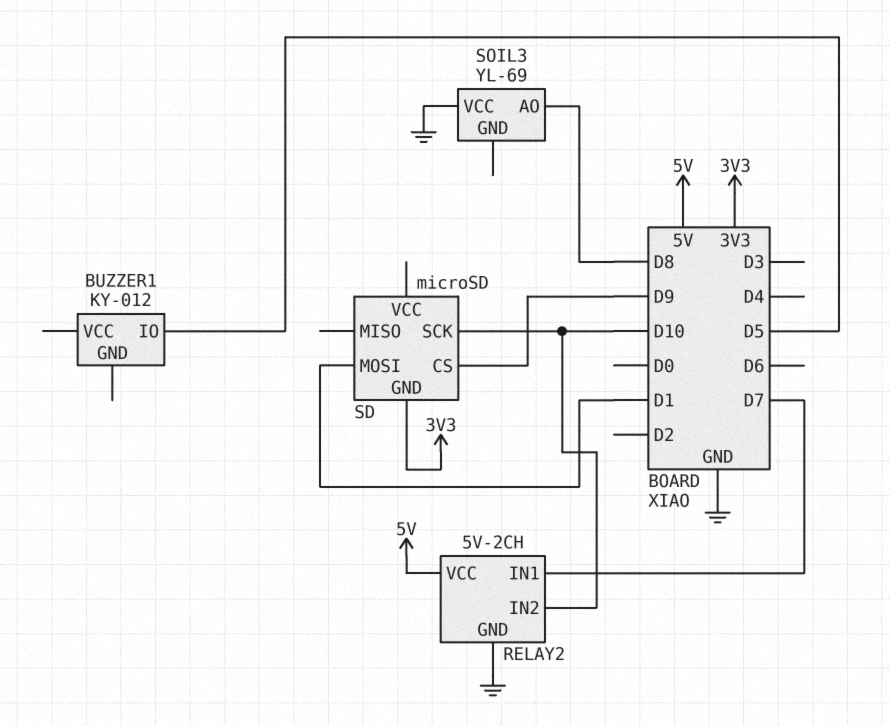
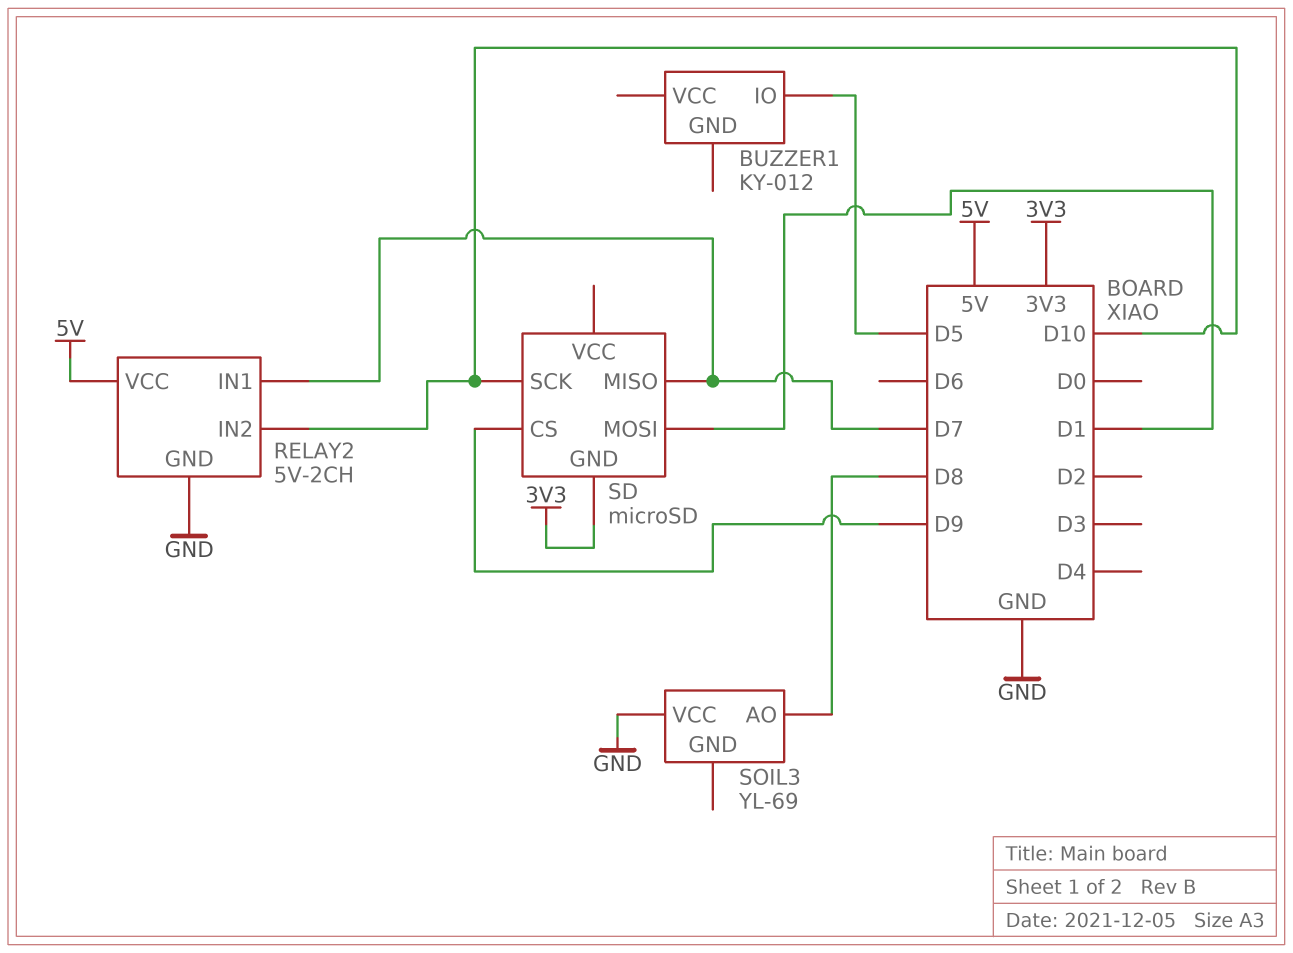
SD pin MISO: none -> D7

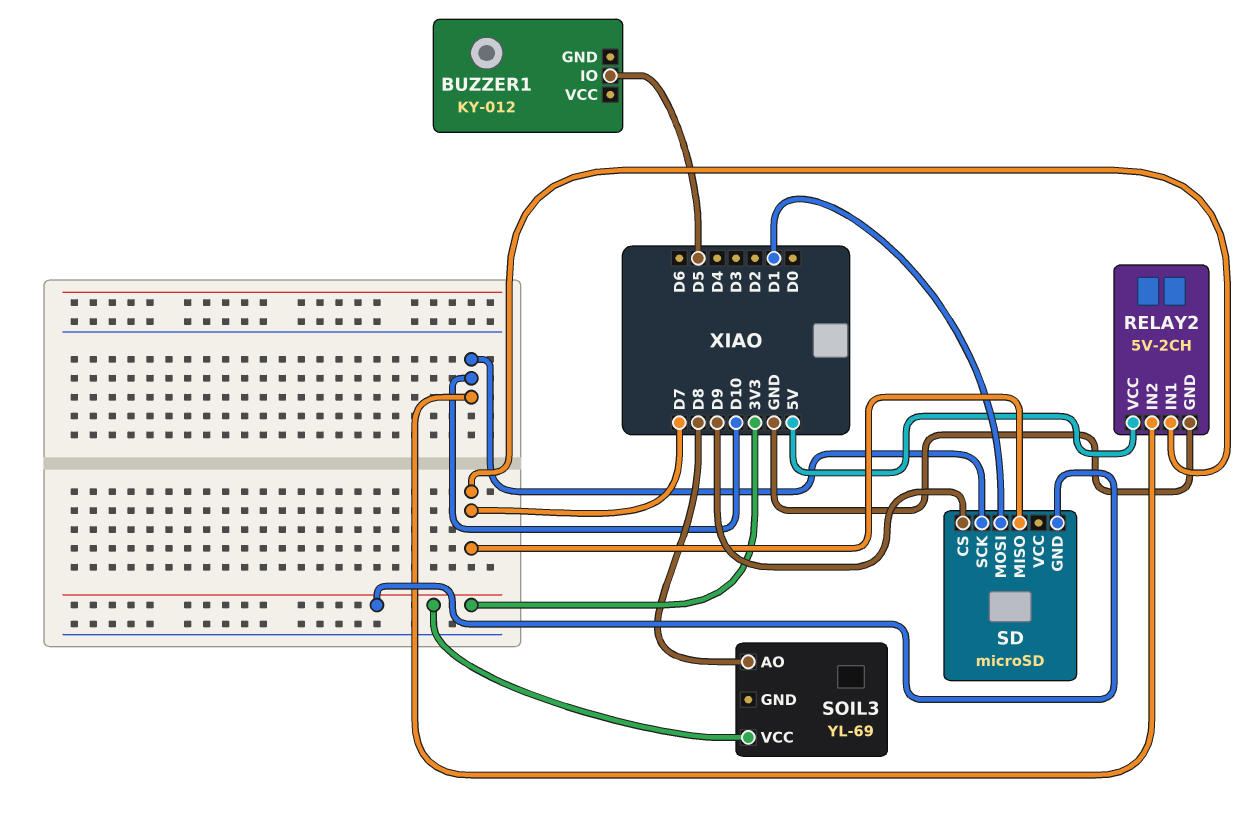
SOIL3 pin VCC: GND -> 3V3

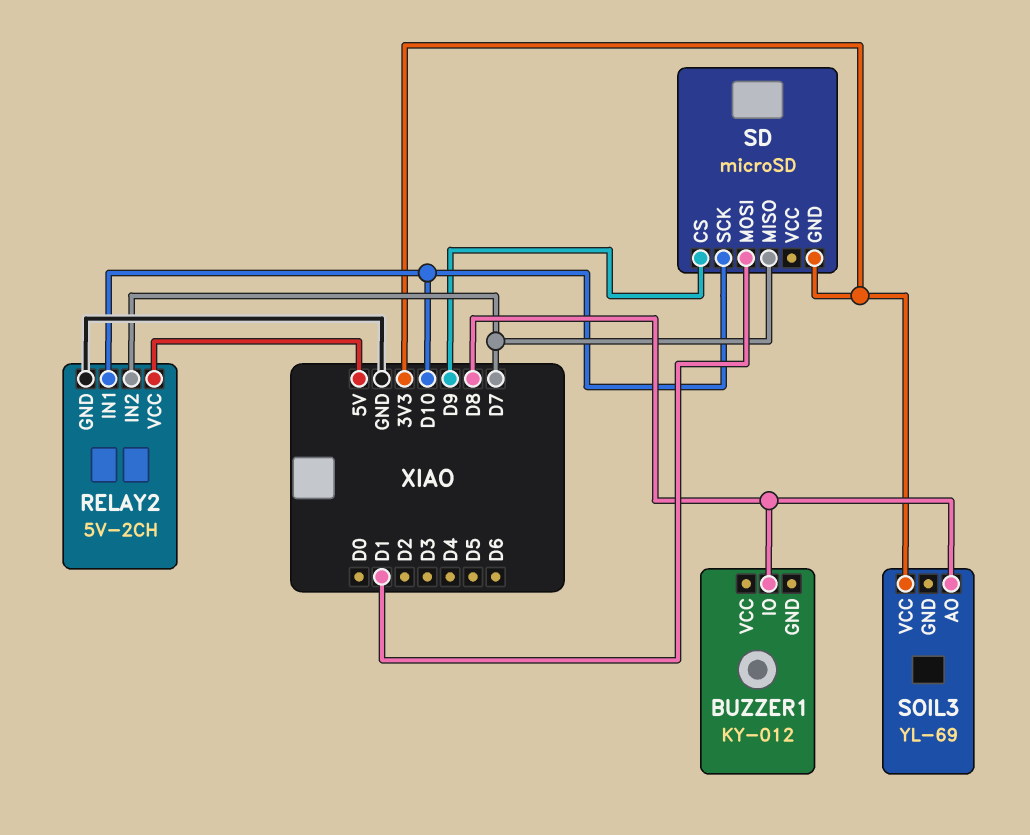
BUZZER1 pin IO: D5 -> D8
RELAY2 pin IN1: D7 -> D10
RELAY2 pin IN2: D10 -> D7

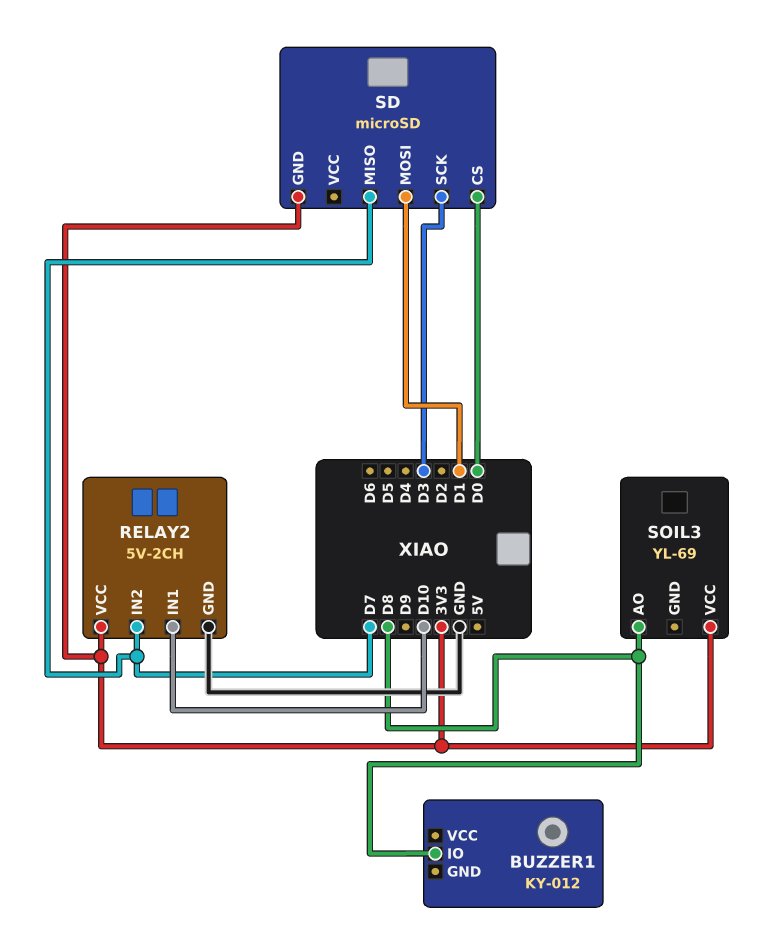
RELAY2 pin VCC: 5V -> 3V3
SD pin CS: D9 -> D0
SD pin SCK: D10 -> D3

